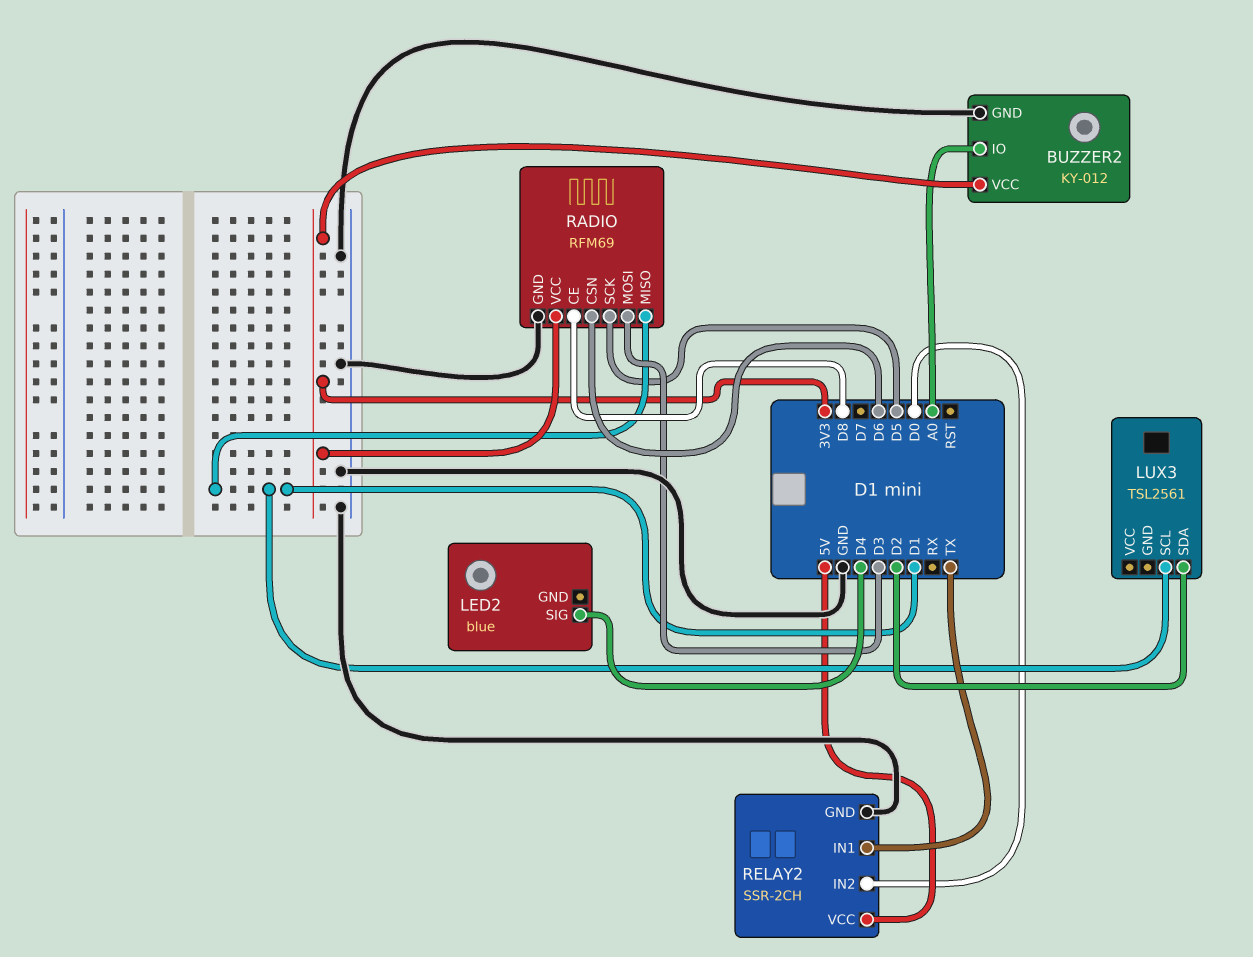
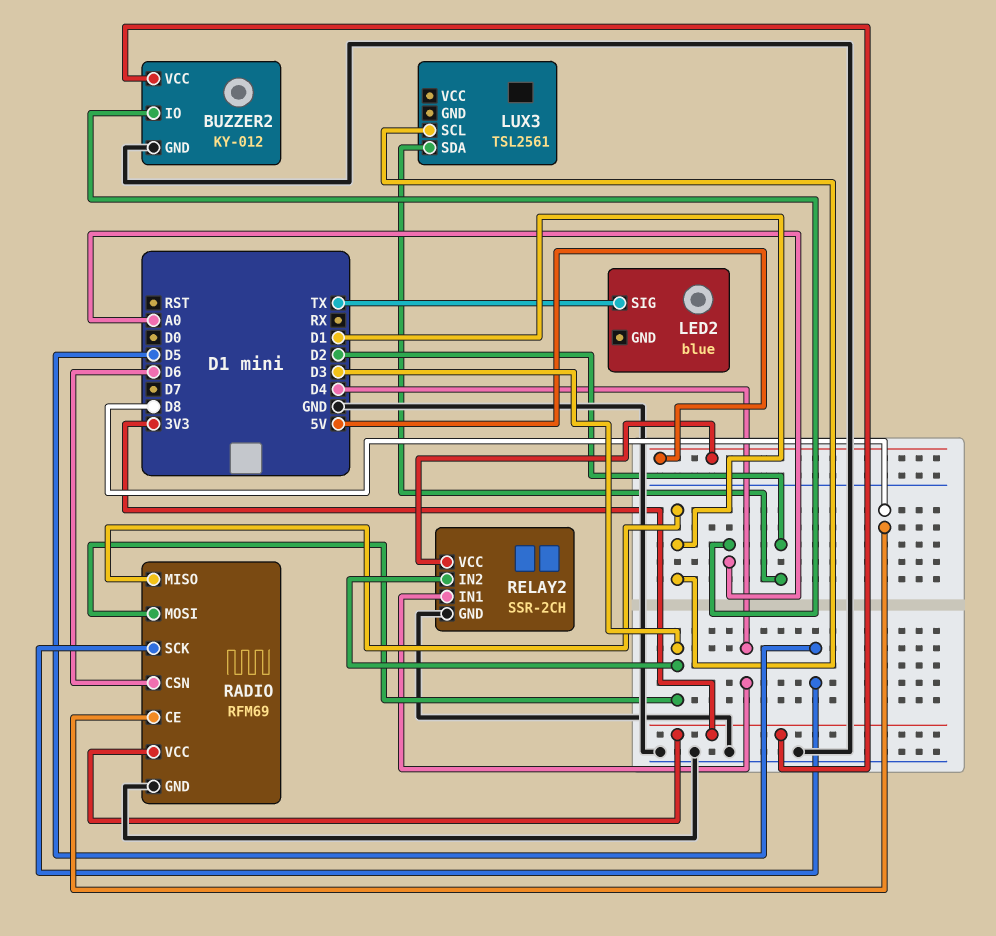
LED2 pin SIG: D4 -> TX
RELAY2 pin IN1: TX -> D4
RELAY2 pin IN2: D0 -> D3

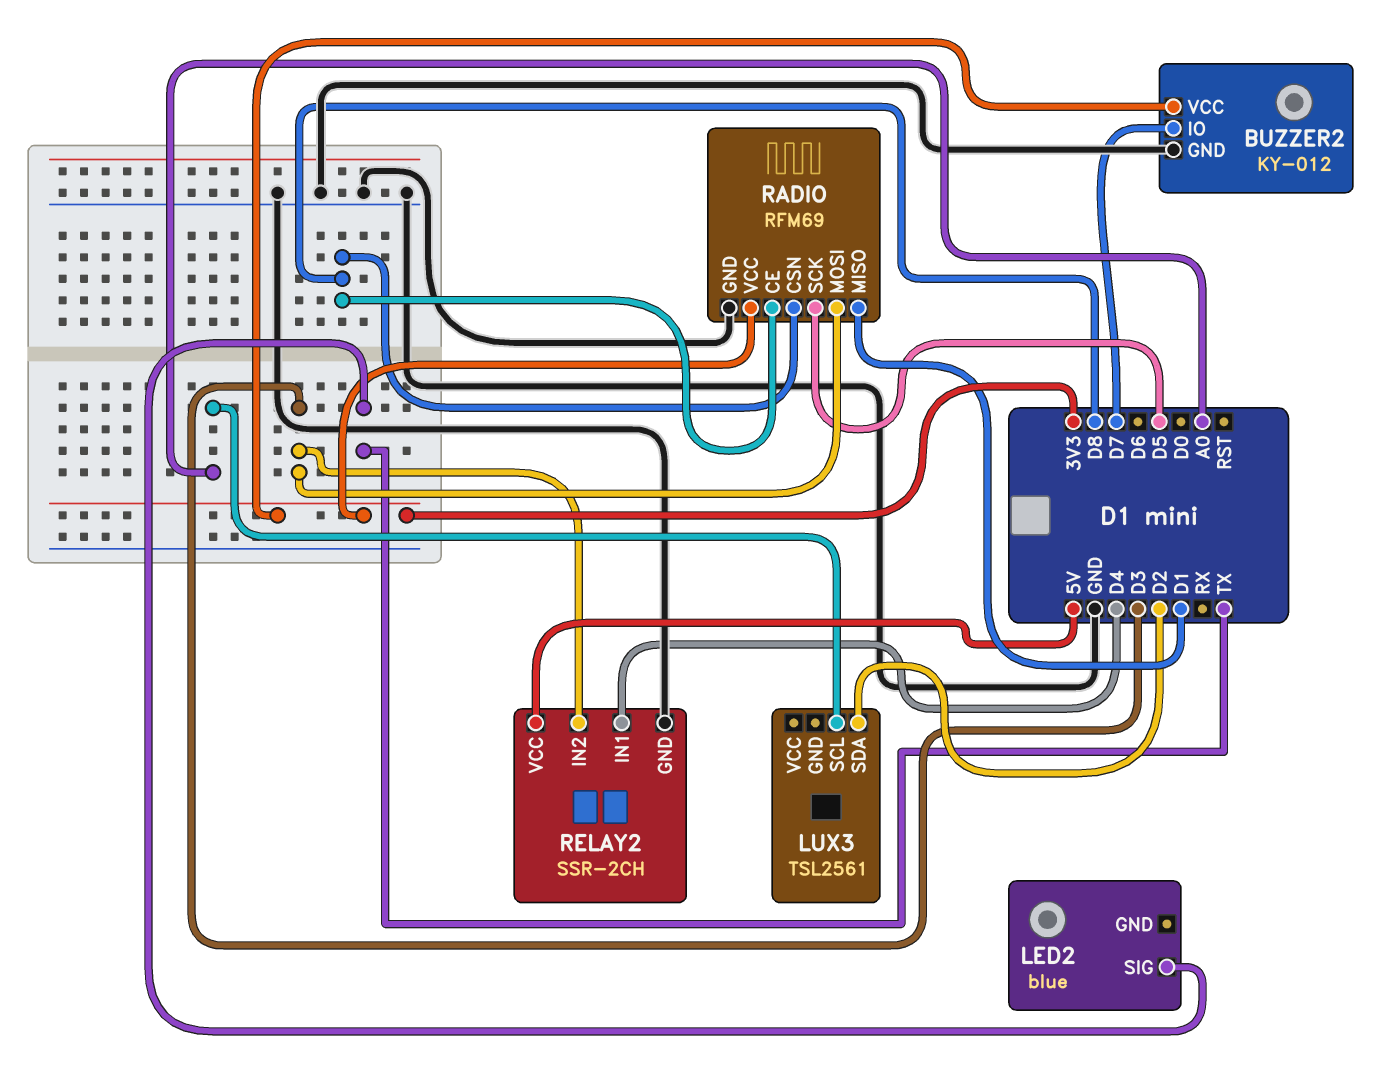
BUZZER2 pin IO: A0 -> D7
LUX3 pin SCL: D1 -> A0
RADIO pin CSN: D6 -> D8

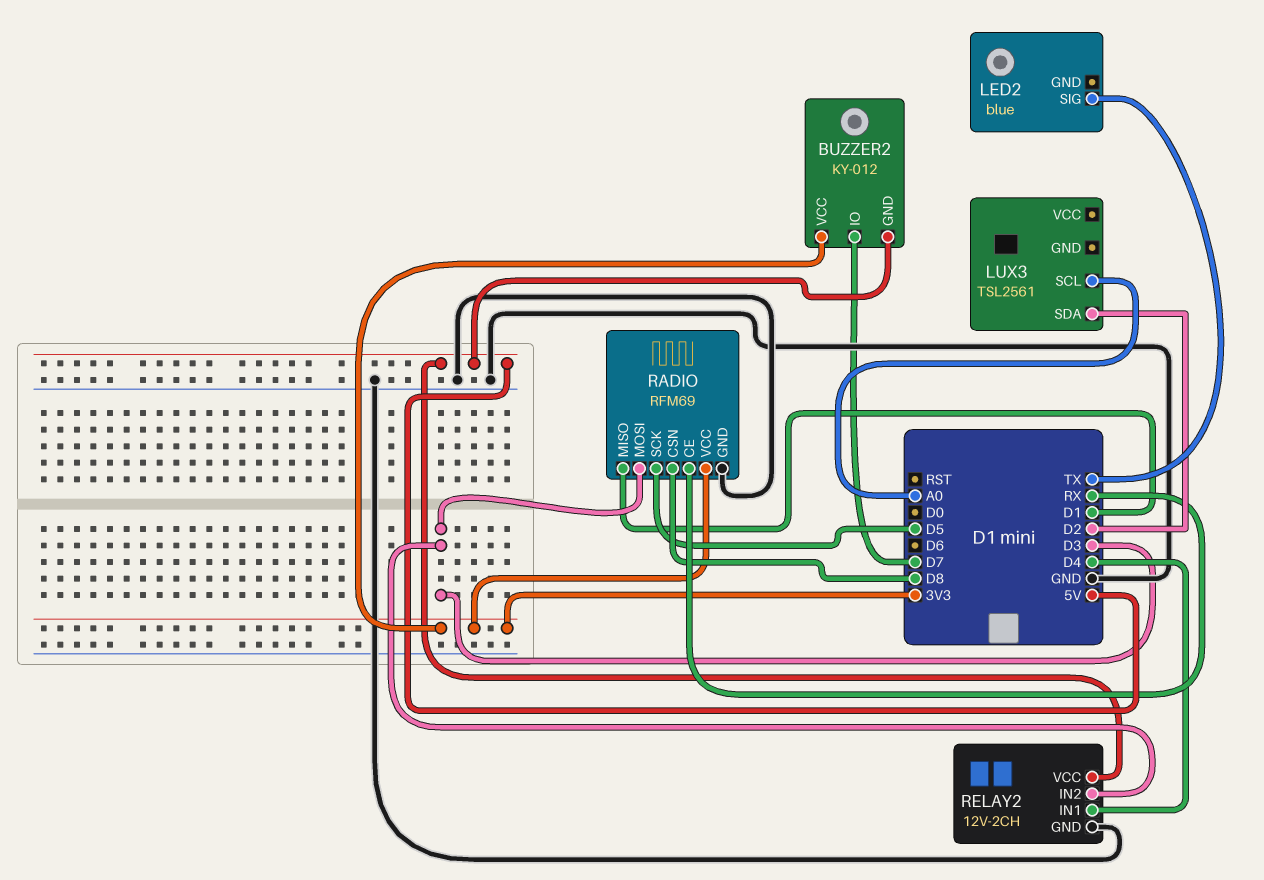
BUZZER2 pin GND: GND -> 5V
RADIO pin CE: D8 -> RX
RELAY2: SSR-2CH -> 12V-2CH

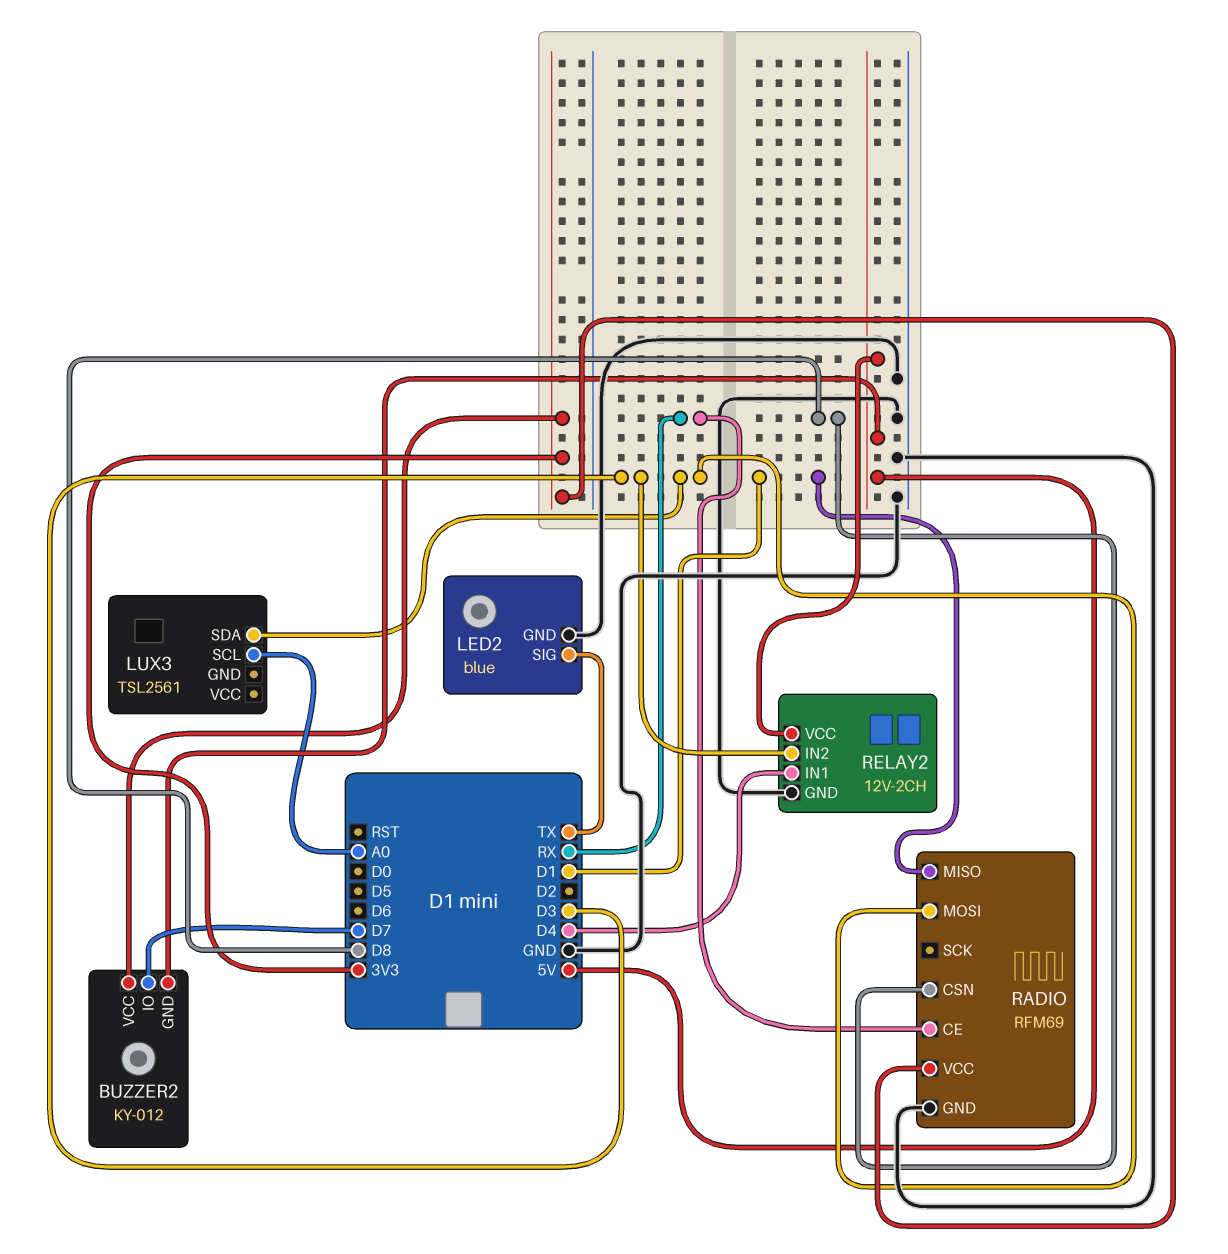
LED2 pin GND: none -> GND
LUX3 pin SDA: D2 -> D3
RADIO pin SCK: D5 -> none

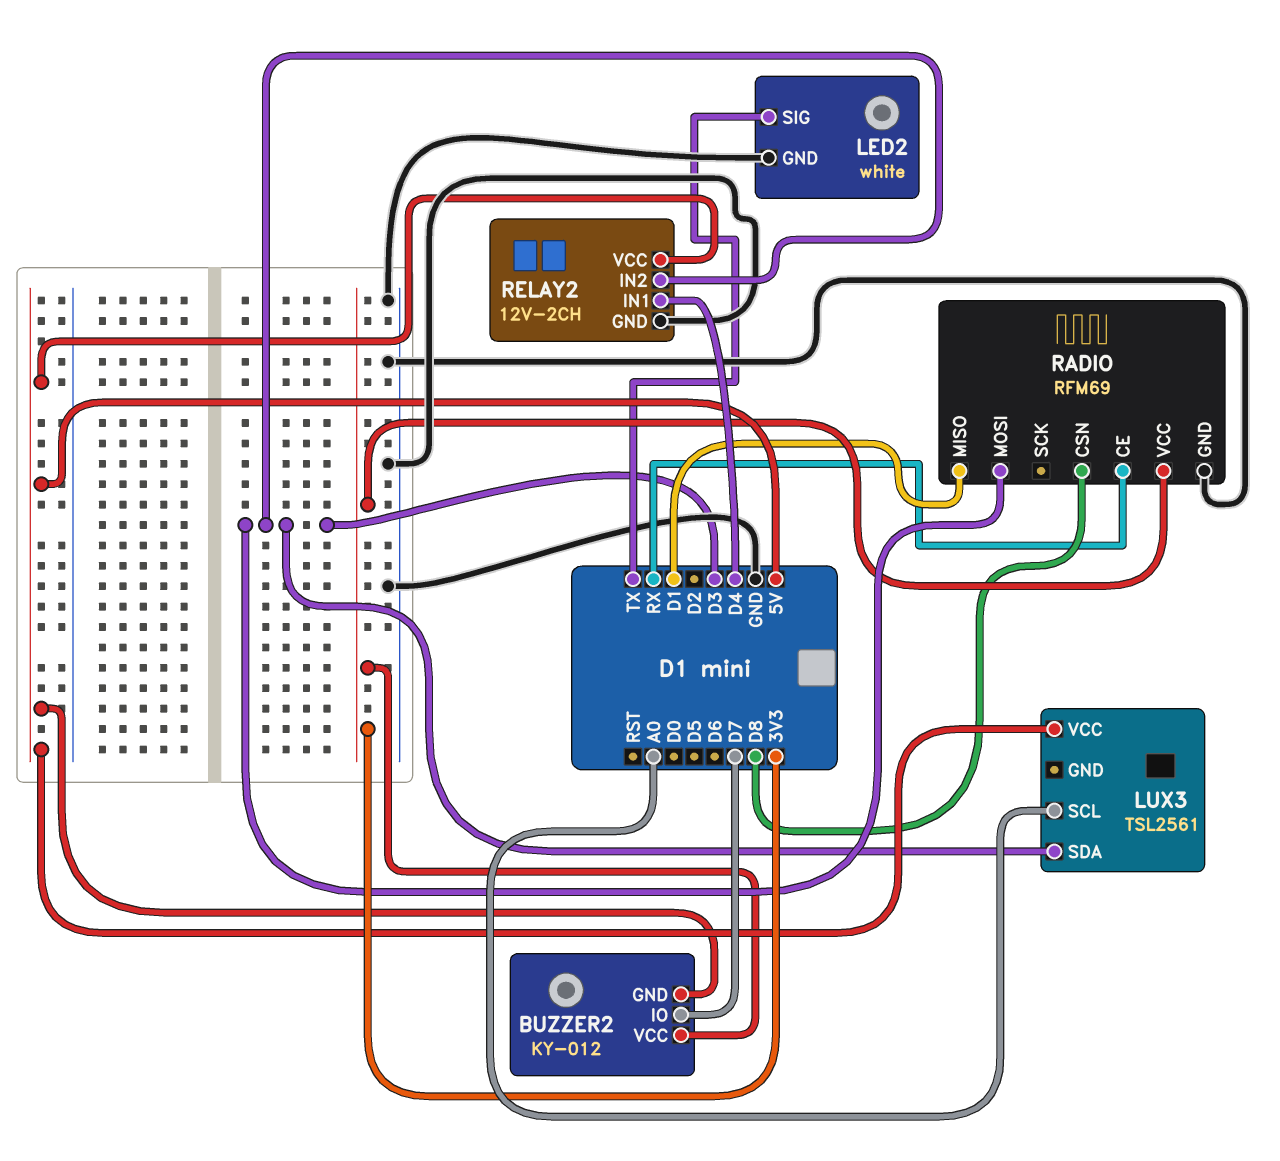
LED2: blue -> white
LUX3 pin VCC: none -> 5V

